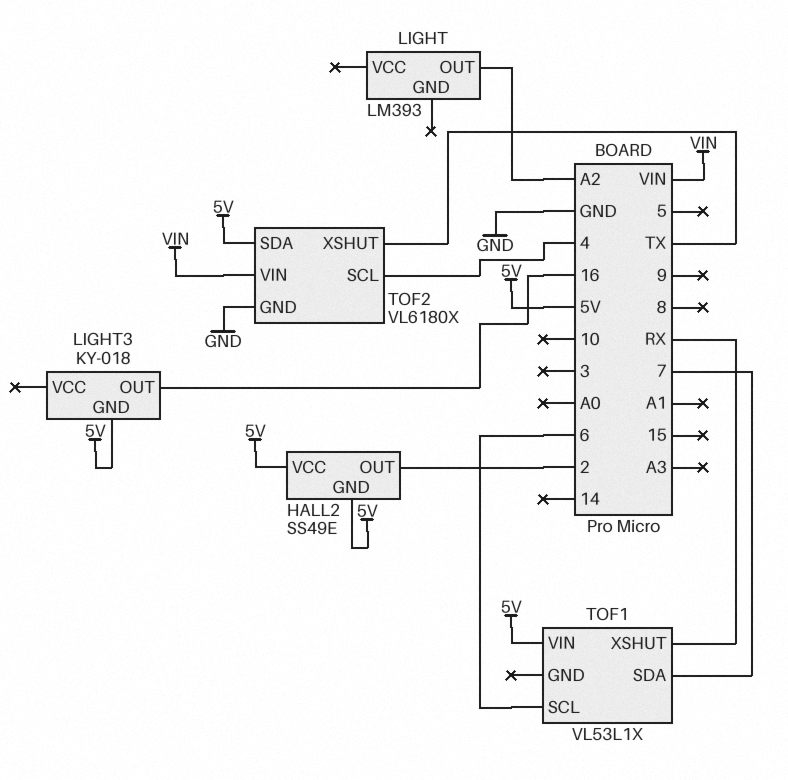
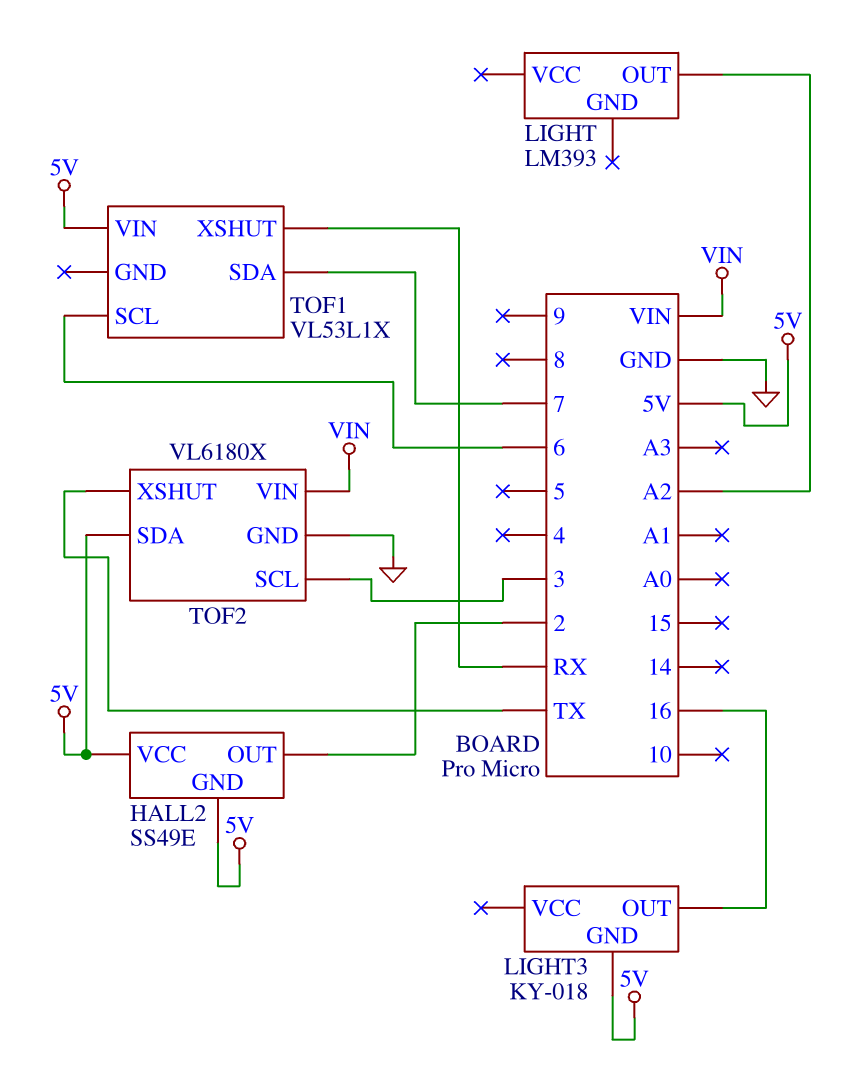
TOF2 pin SCL: 4 -> 3

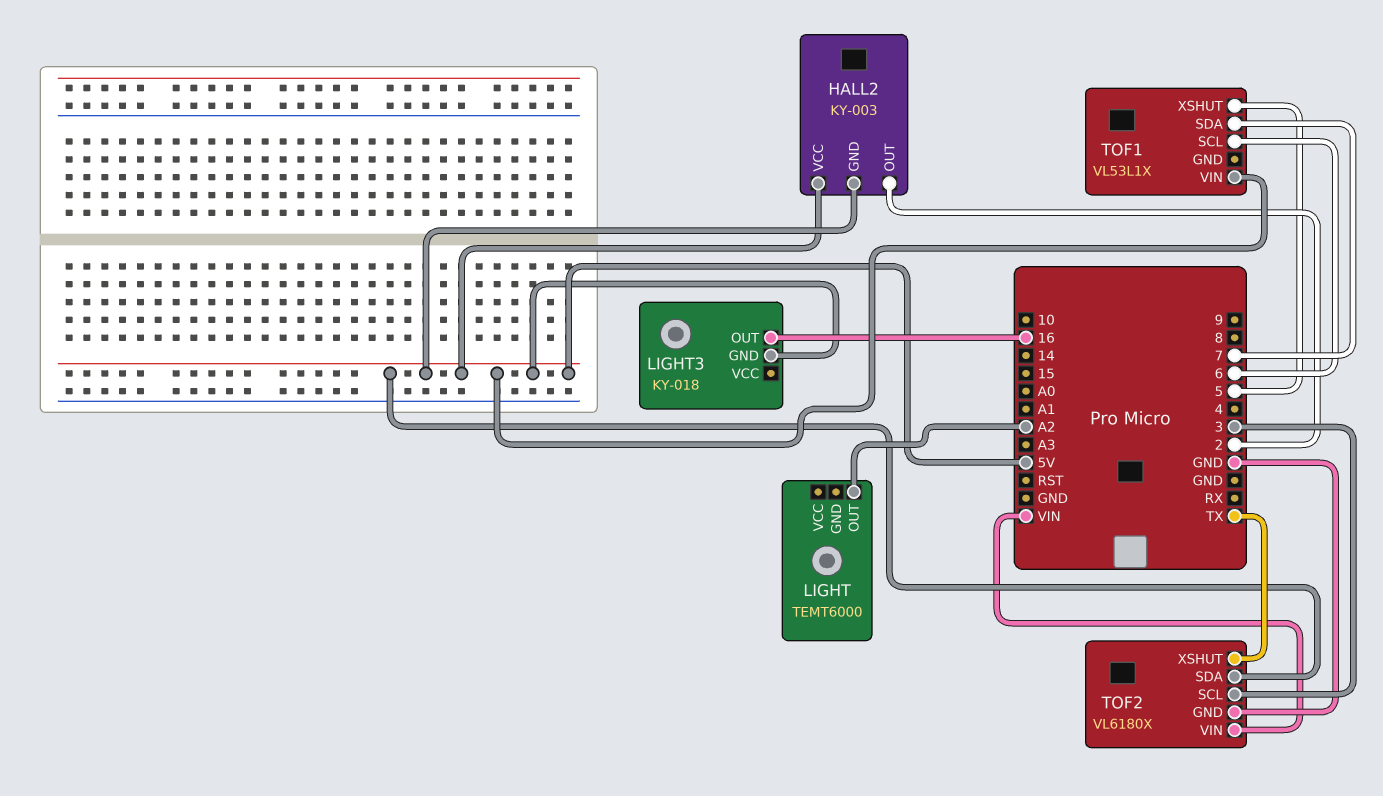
HALL2: SS49E -> KY-003
LIGHT: LM393 -> TEMT6000
TOF1 pin XSHUT: RX -> 5

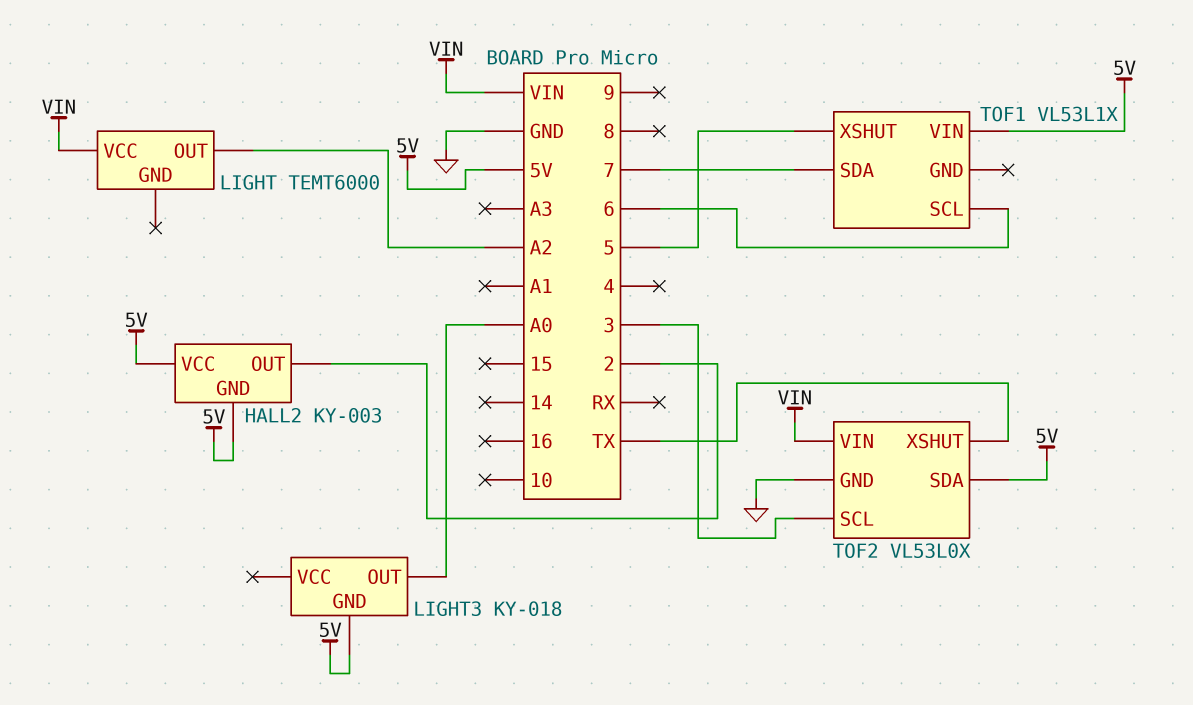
LIGHT pin VCC: none -> VIN
LIGHT3 pin OUT: 16 -> A0
TOF2: VL6180X -> VL53L0X

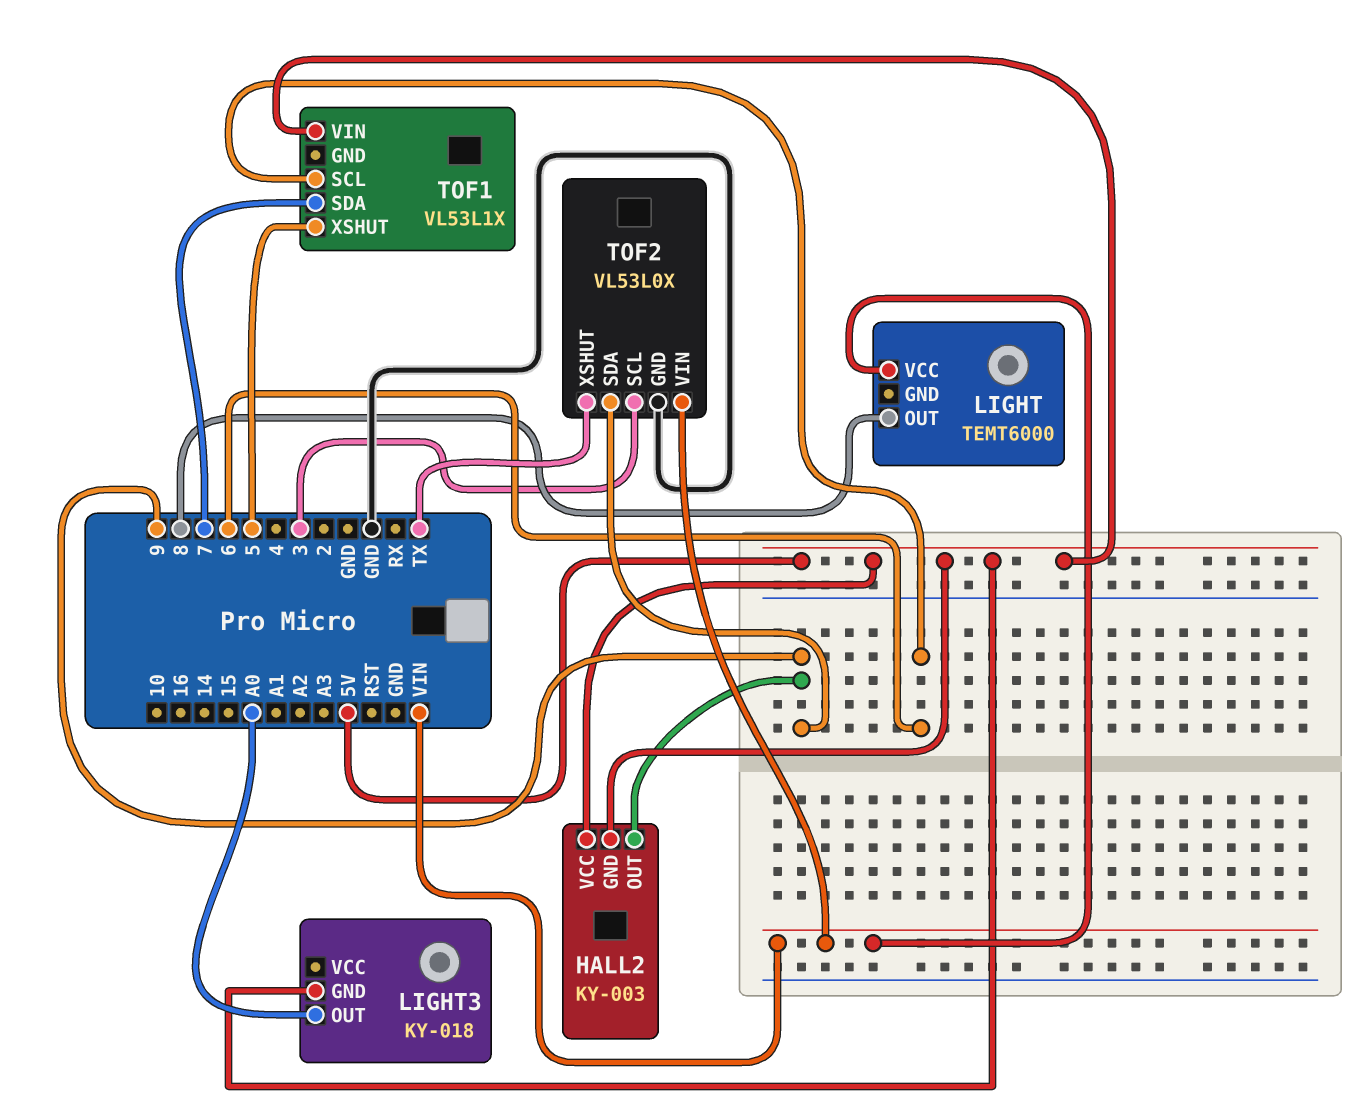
HALL2 pin OUT: 2 -> 9
LIGHT pin OUT: A2 -> 8
TOF2 pin SDA: 5V -> 9

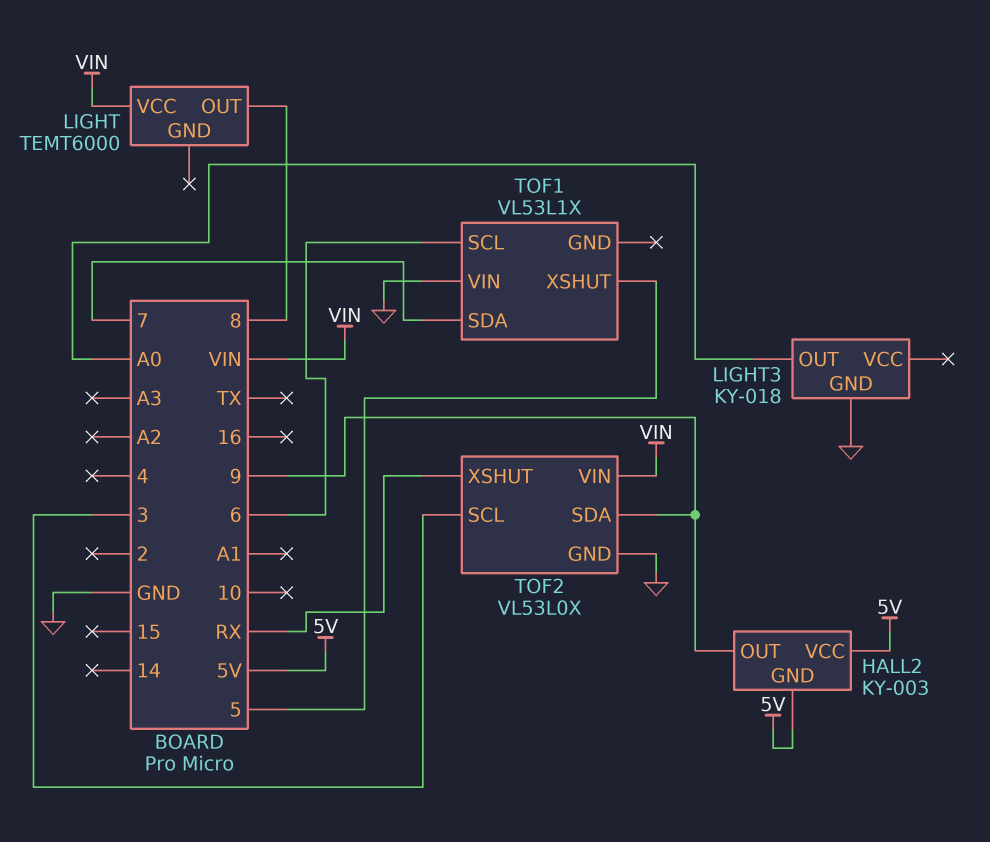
LIGHT3 pin GND: 5V -> GND
TOF1 pin VIN: 5V -> GND
TOF2 pin XSHUT: TX -> RX

